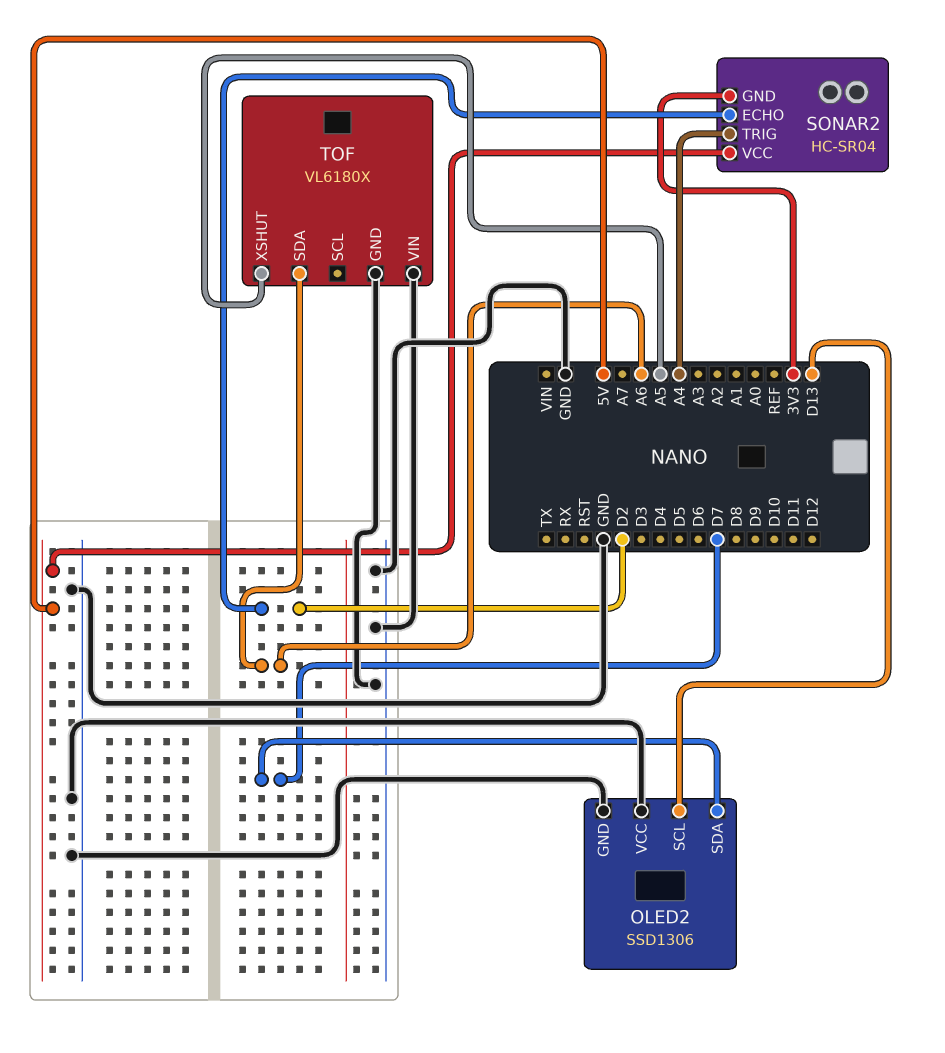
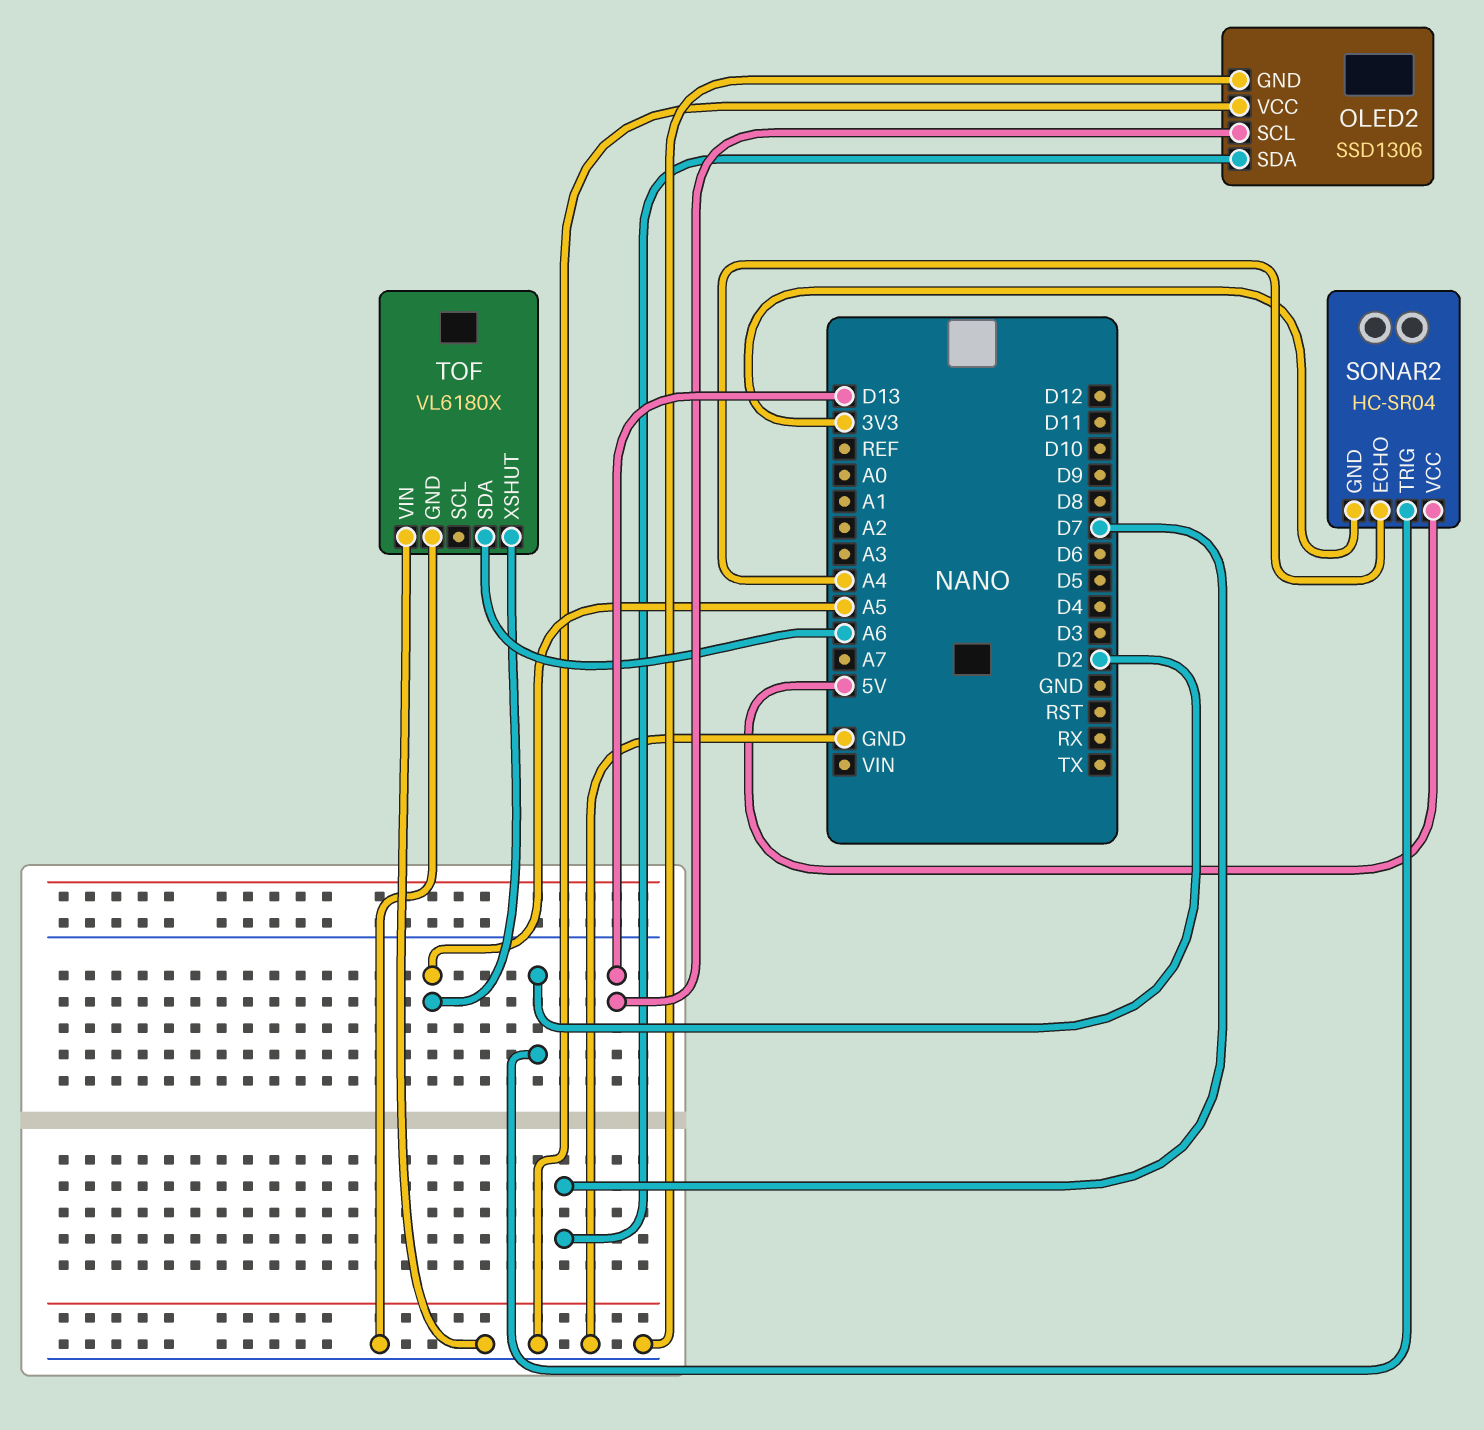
SONAR2 pin ECHO: D2 -> A4
SONAR2 pin TRIG: A4 -> D2

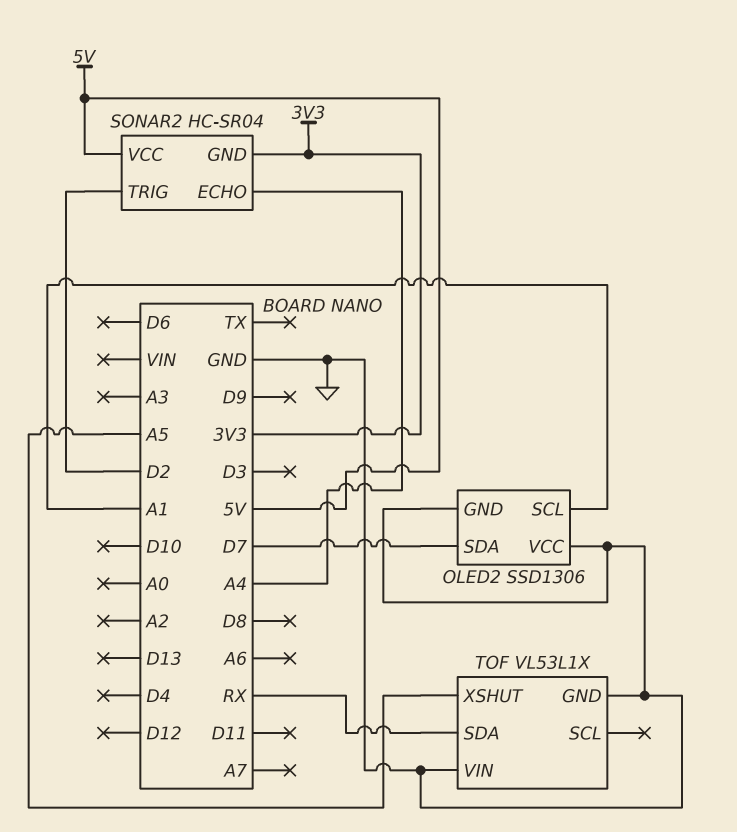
OLED2 pin SCL: D13 -> A1
TOF: VL6180X -> VL53L1X
TOF pin SDA: A6 -> RX

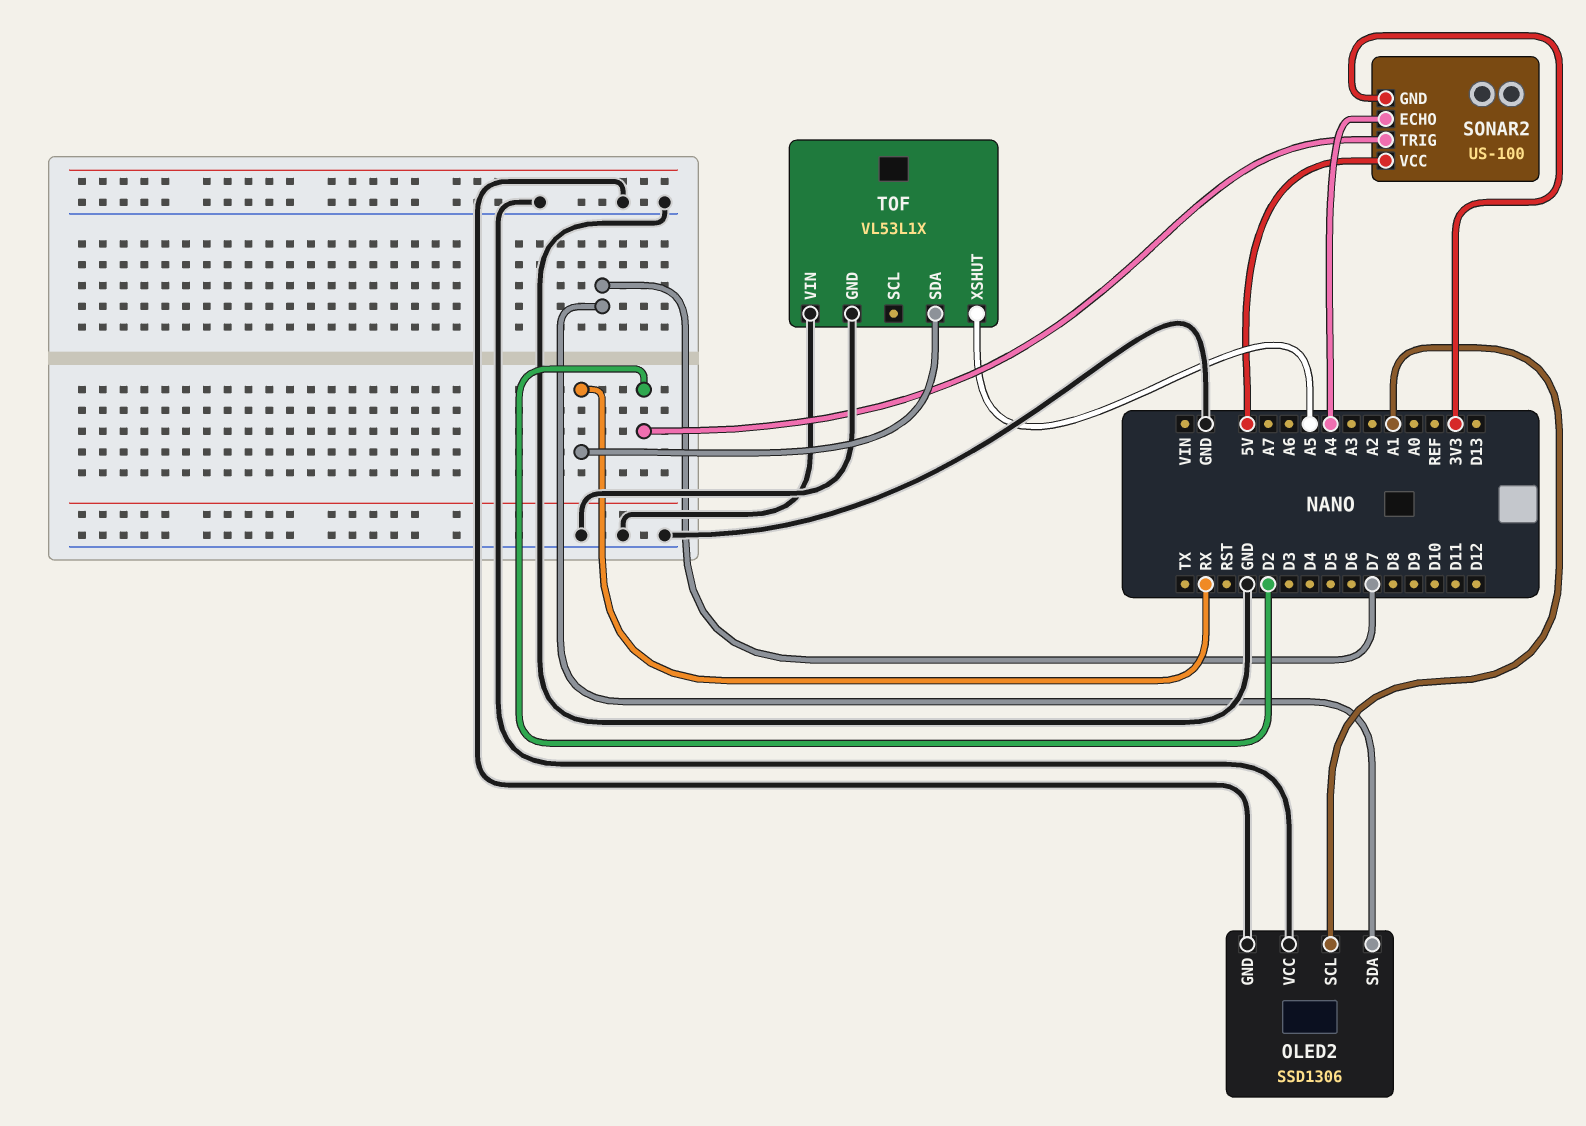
SONAR2: HC-SR04 -> US-100

